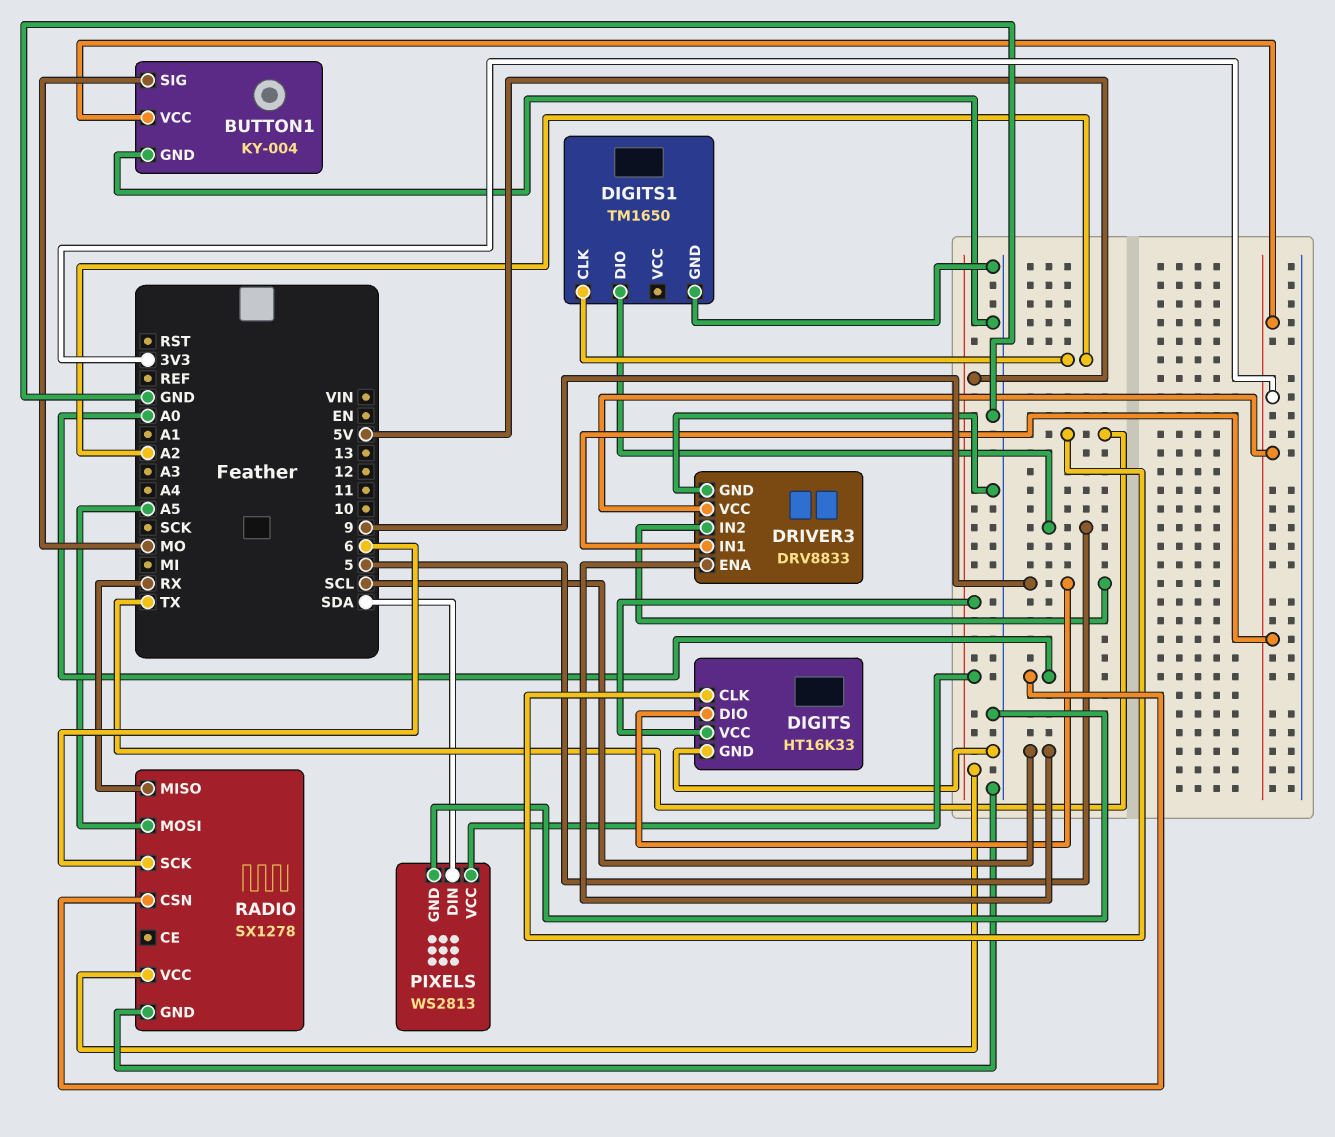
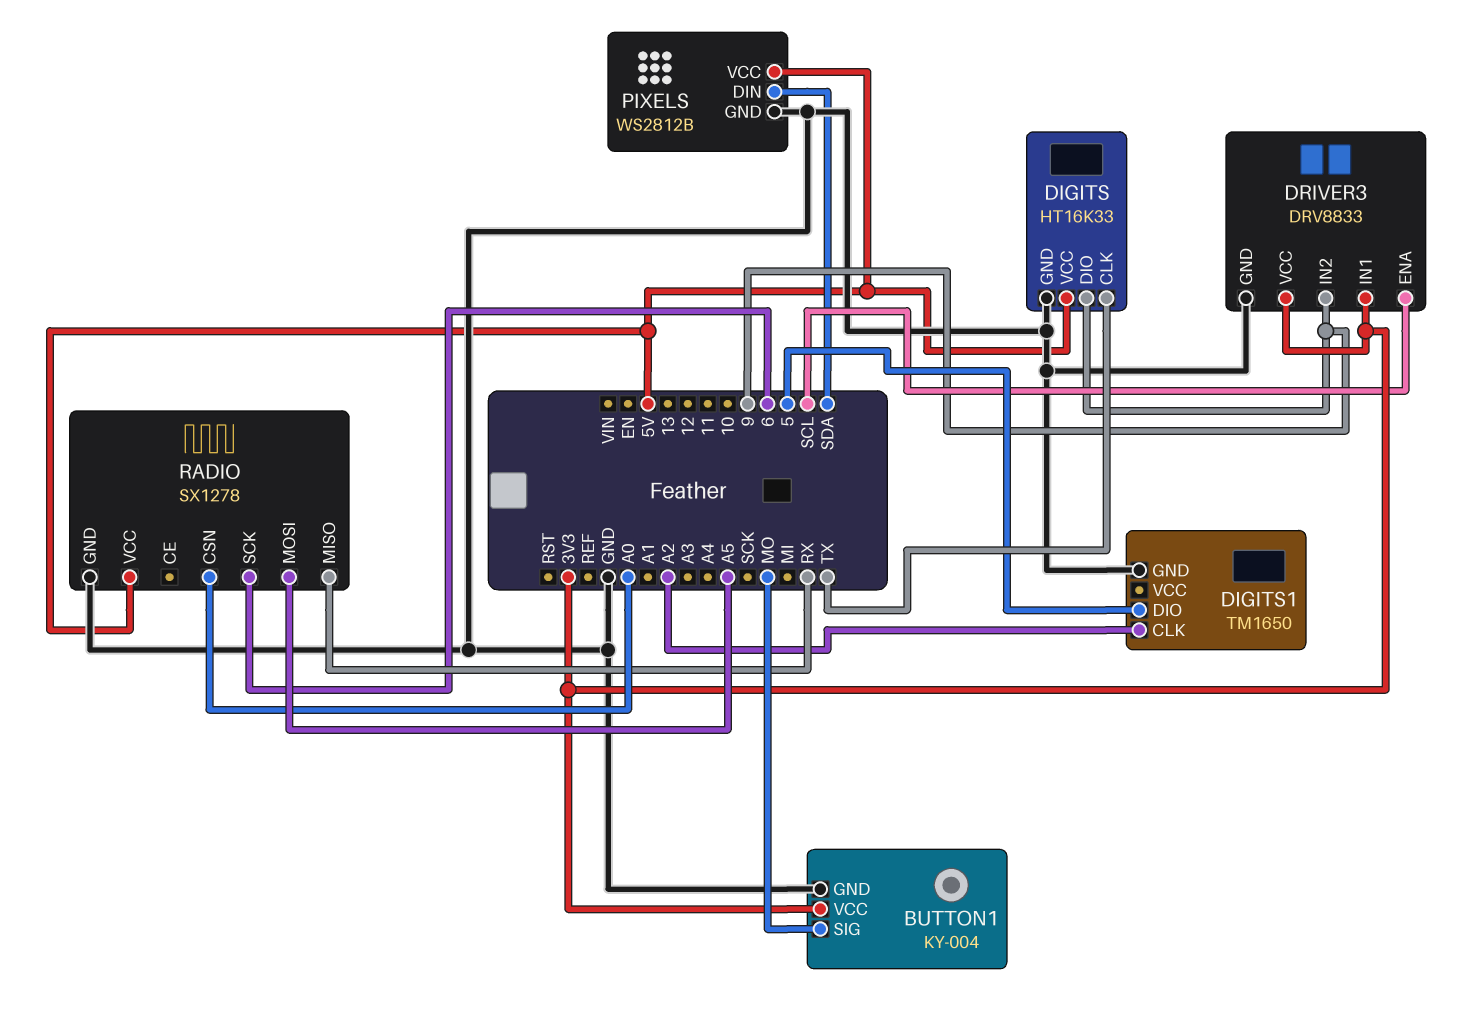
PIXELS: WS2813 -> WS2812B

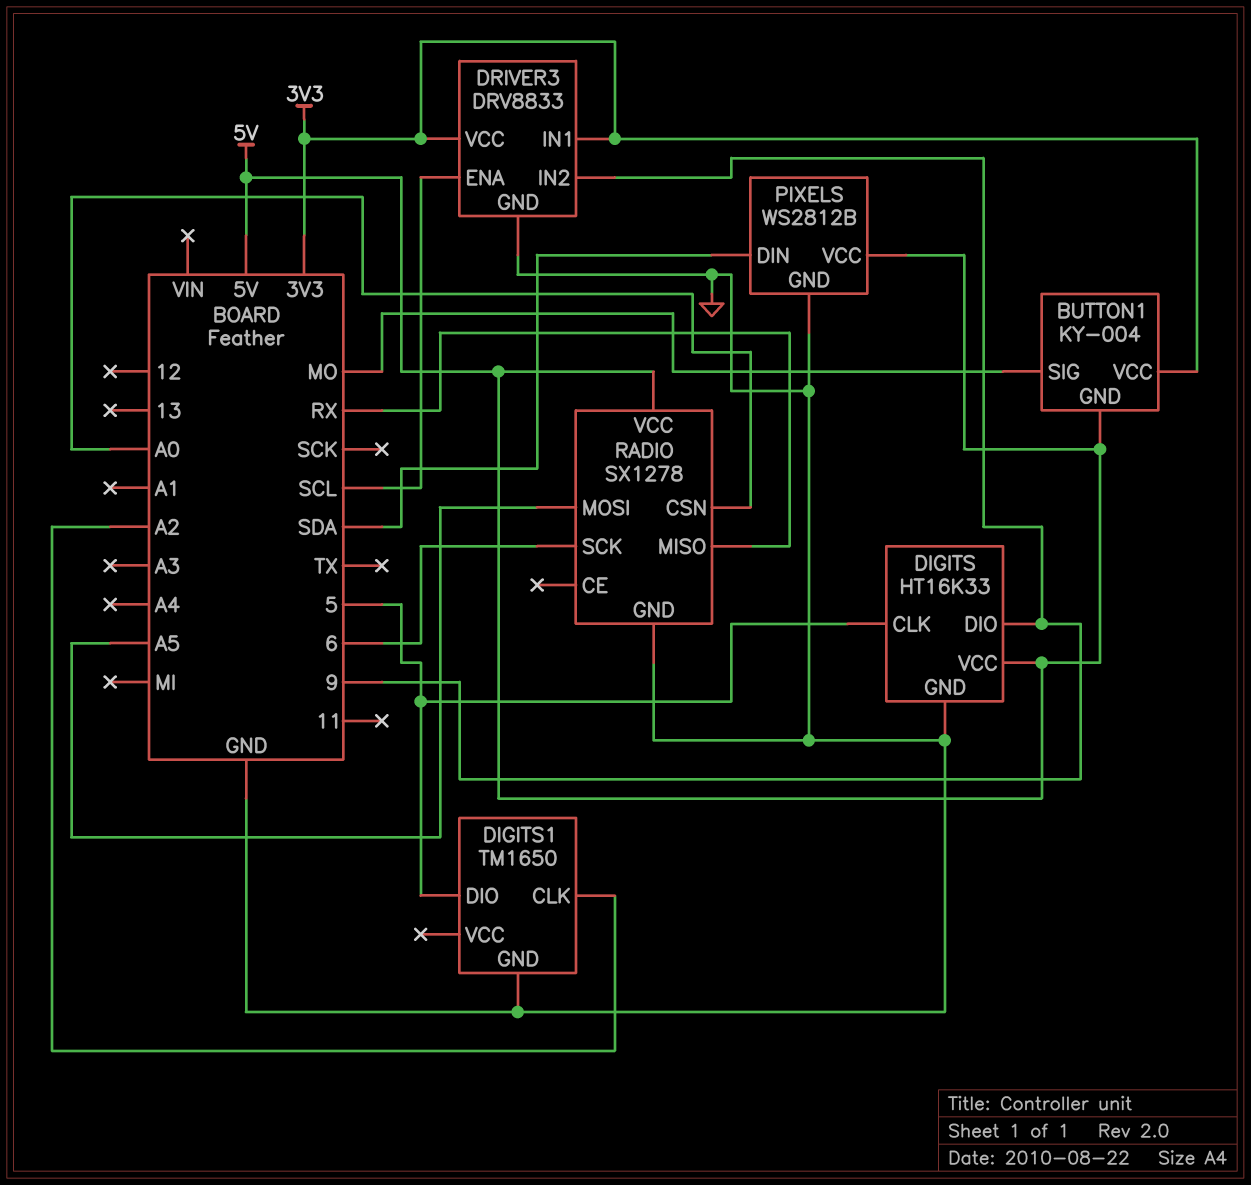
BUTTON1 pin GND: GND -> 5V
DIGITS pin CLK: TX -> 5

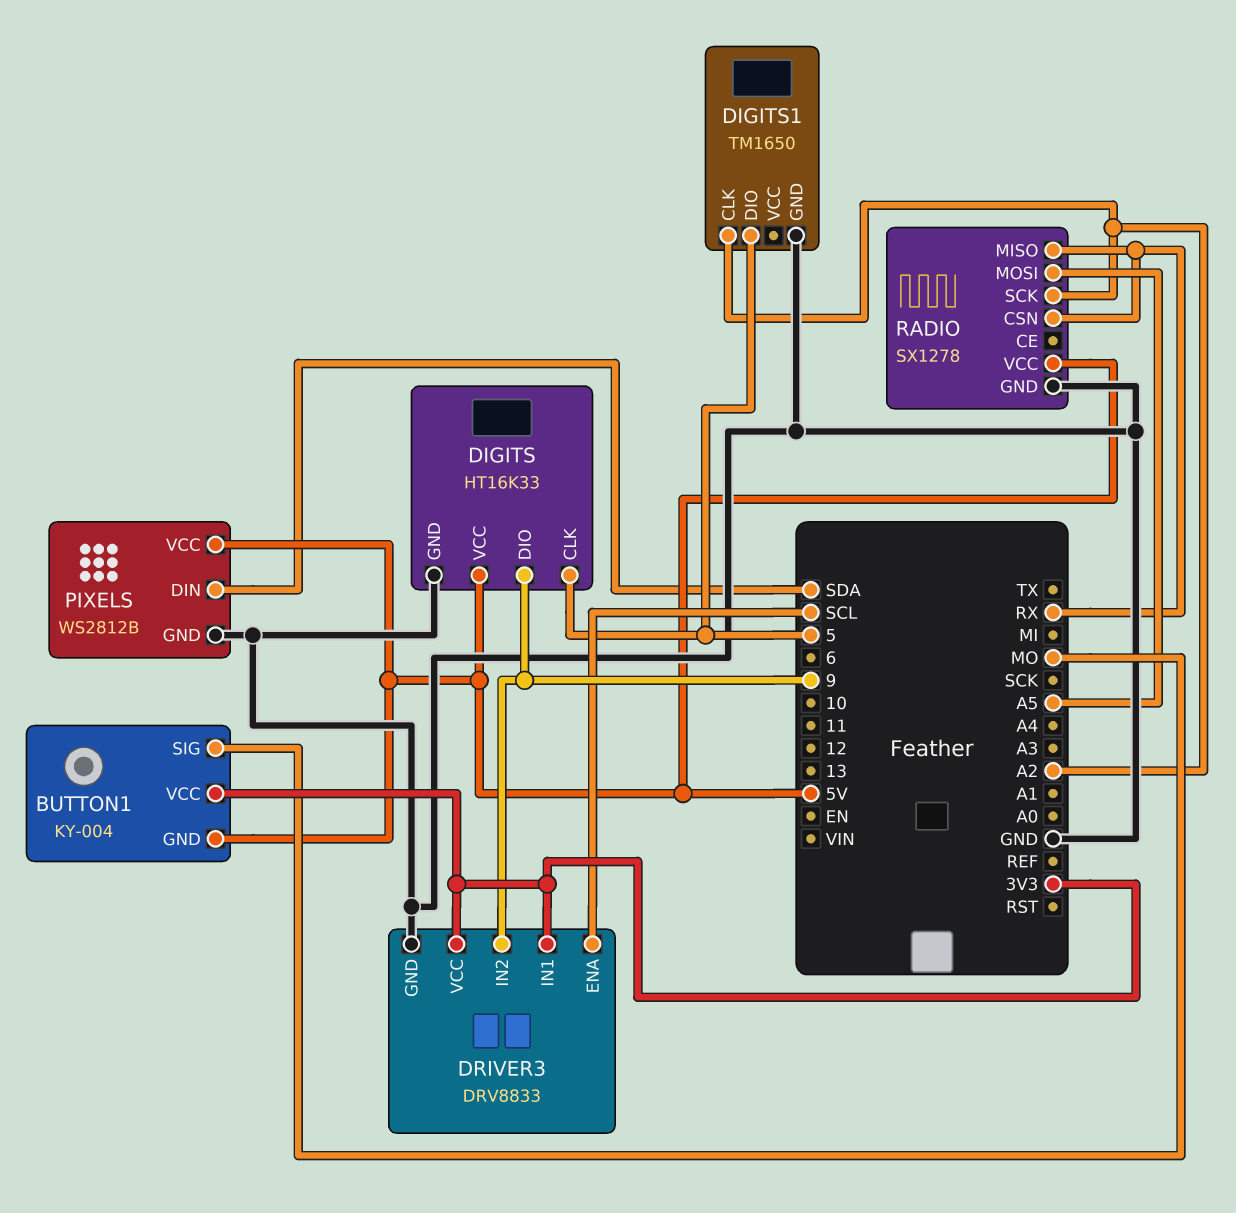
RADIO pin CSN: A0 -> RX
RADIO pin SCK: 6 -> A2

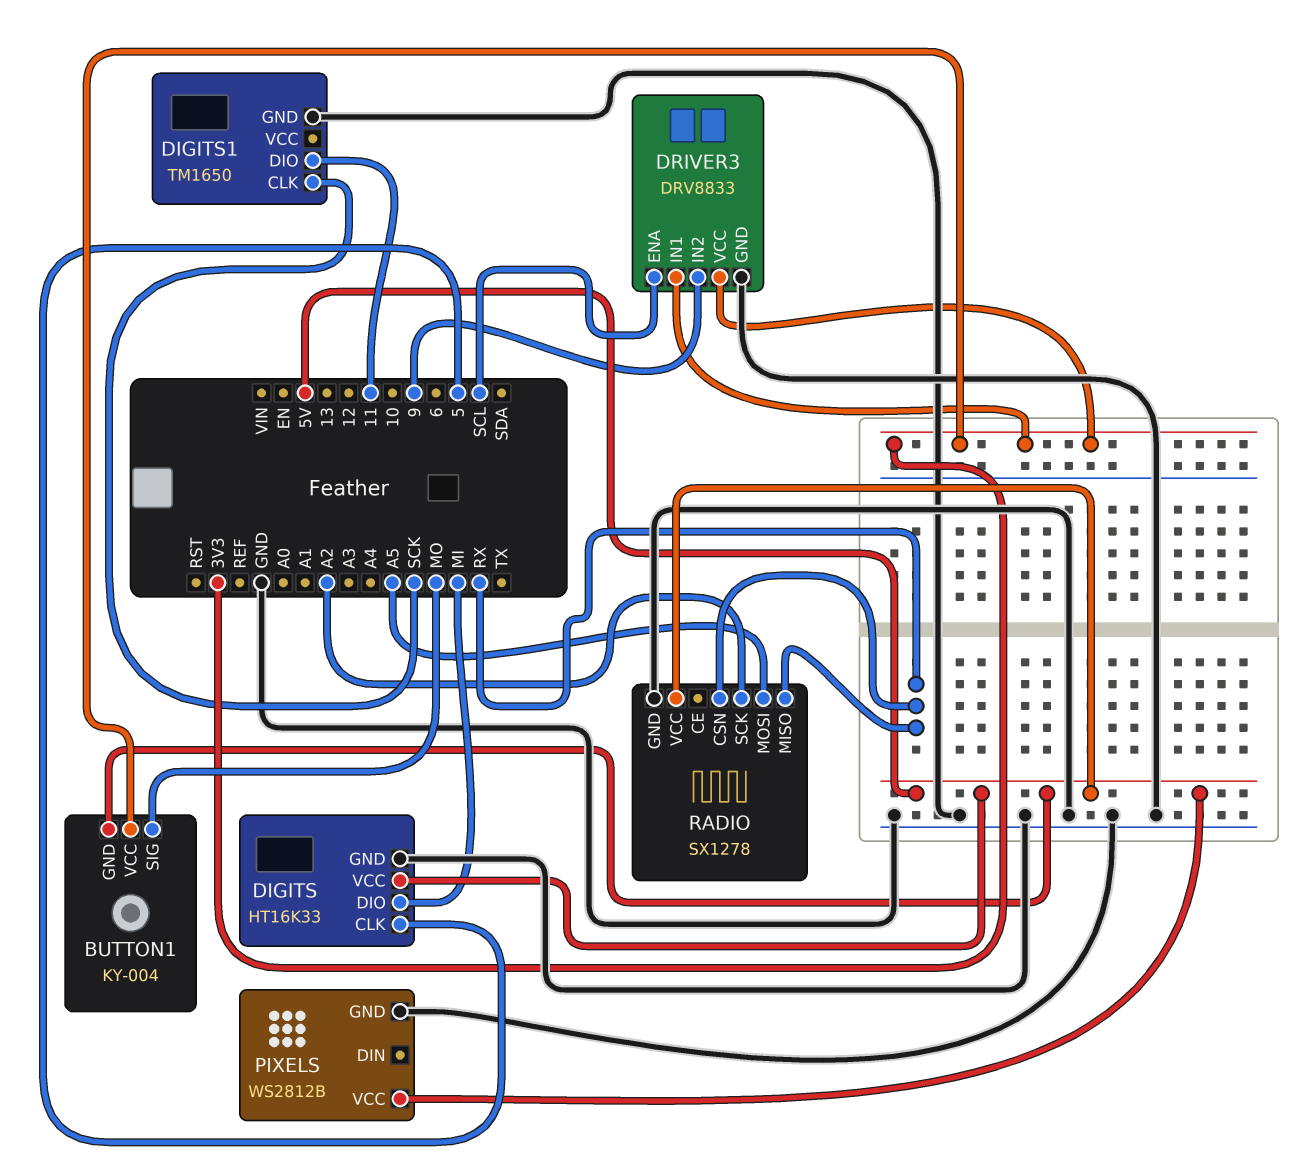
DIGITS pin DIO: 9 -> MI
DIGITS1 pin CLK: A2 -> SCK
DIGITS1 pin DIO: 5 -> 11
PIXELS pin DIN: SDA -> none

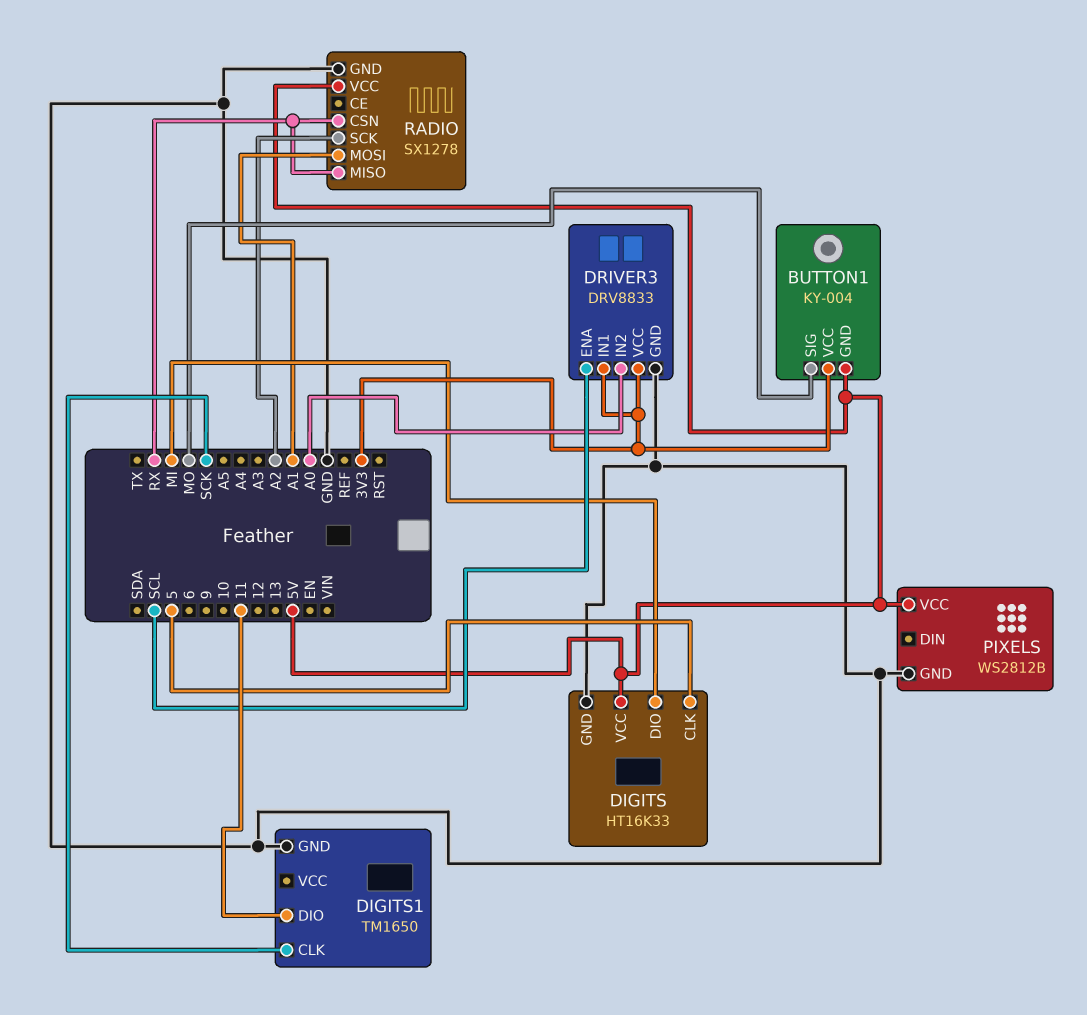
DRIVER3 pin IN2: 9 -> A0
RADIO pin MOSI: A5 -> A1

